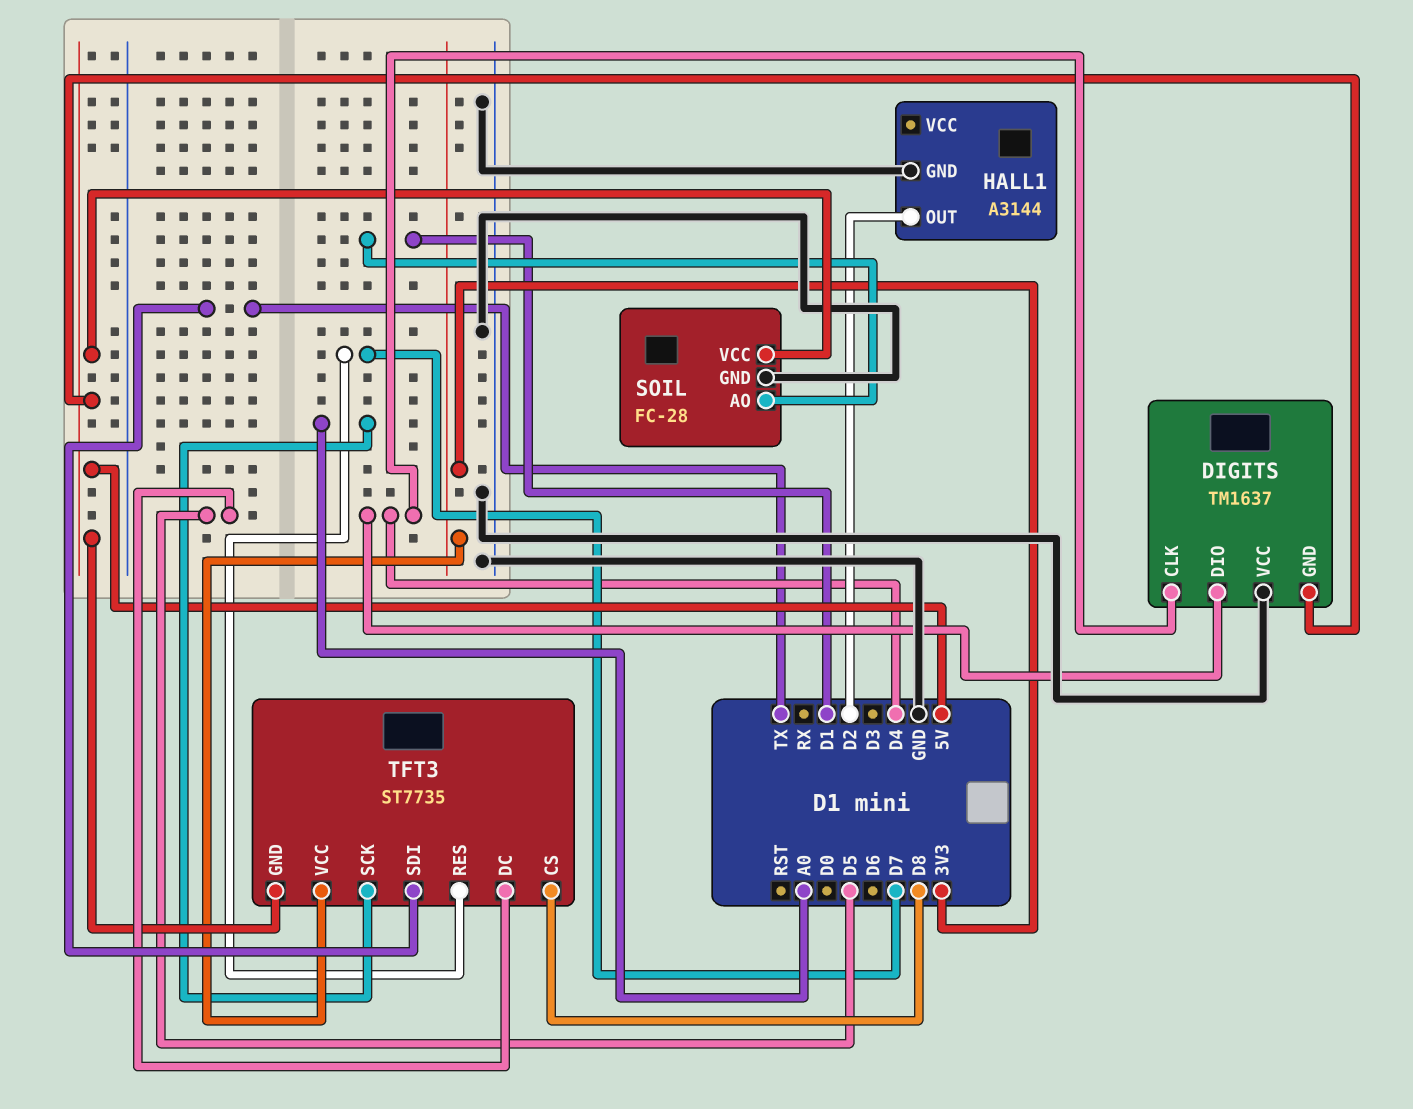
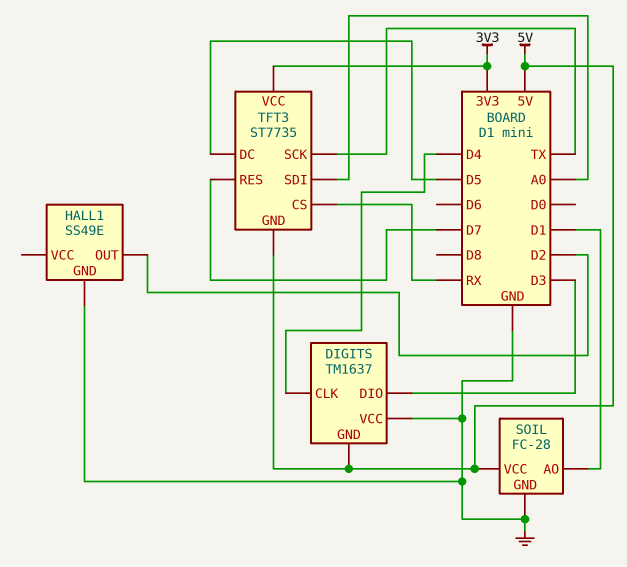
DIGITS pin DIO: D4 -> D3
HALL1: A3144 -> SS49E
TFT3 pin CS: D8 -> RX
TFT3 pin SCK: A0 -> TX
TFT3 pin SDI: TX -> A0

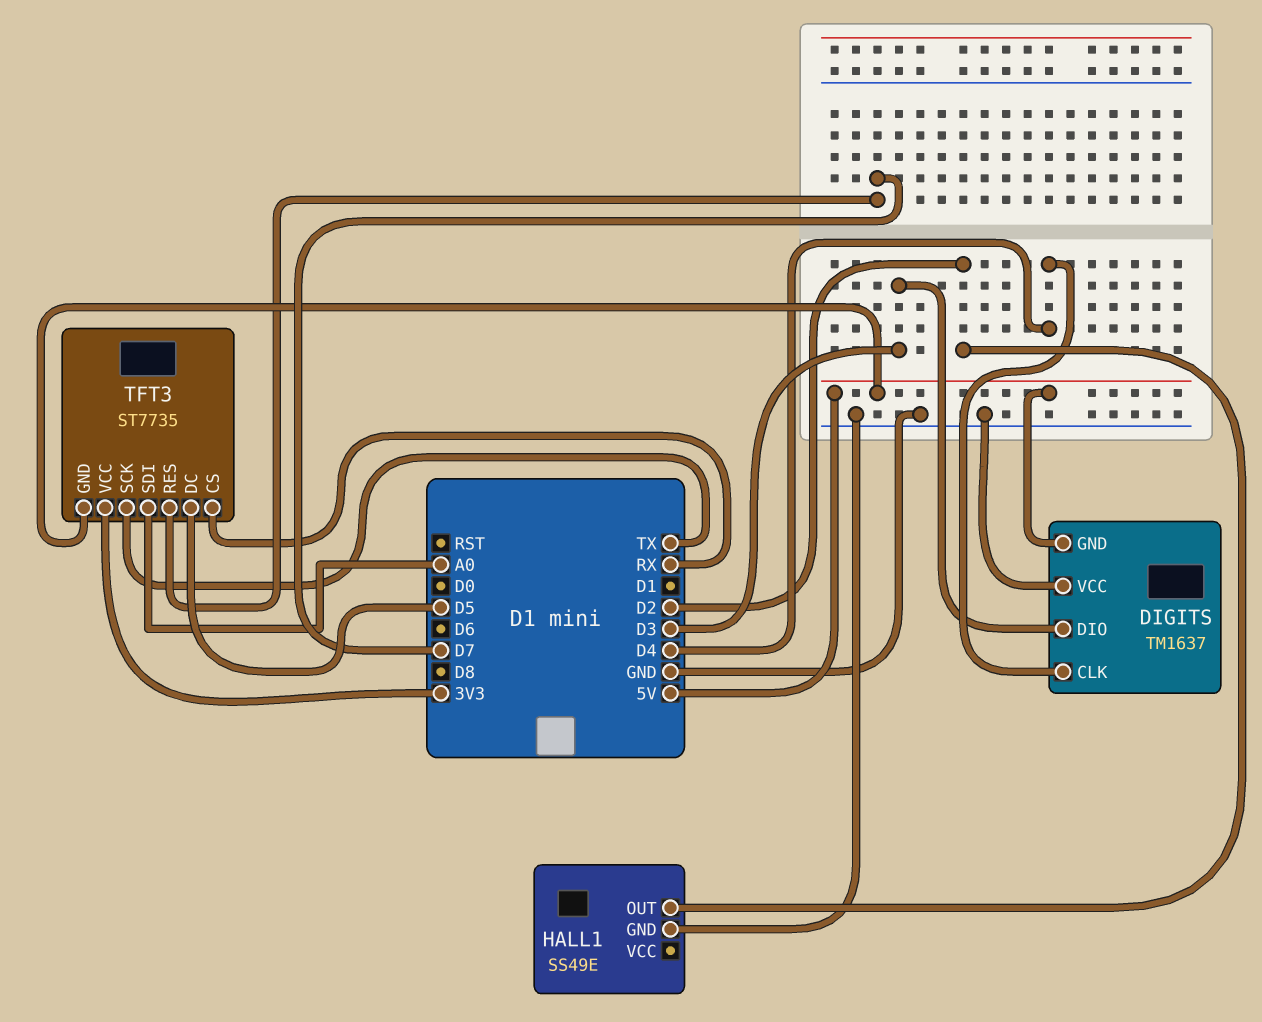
SOIL: FC-28 -> none
SOIL pin AO: D1 -> none
SOIL pin GND: GND -> none
SOIL pin VCC: 5V -> none

